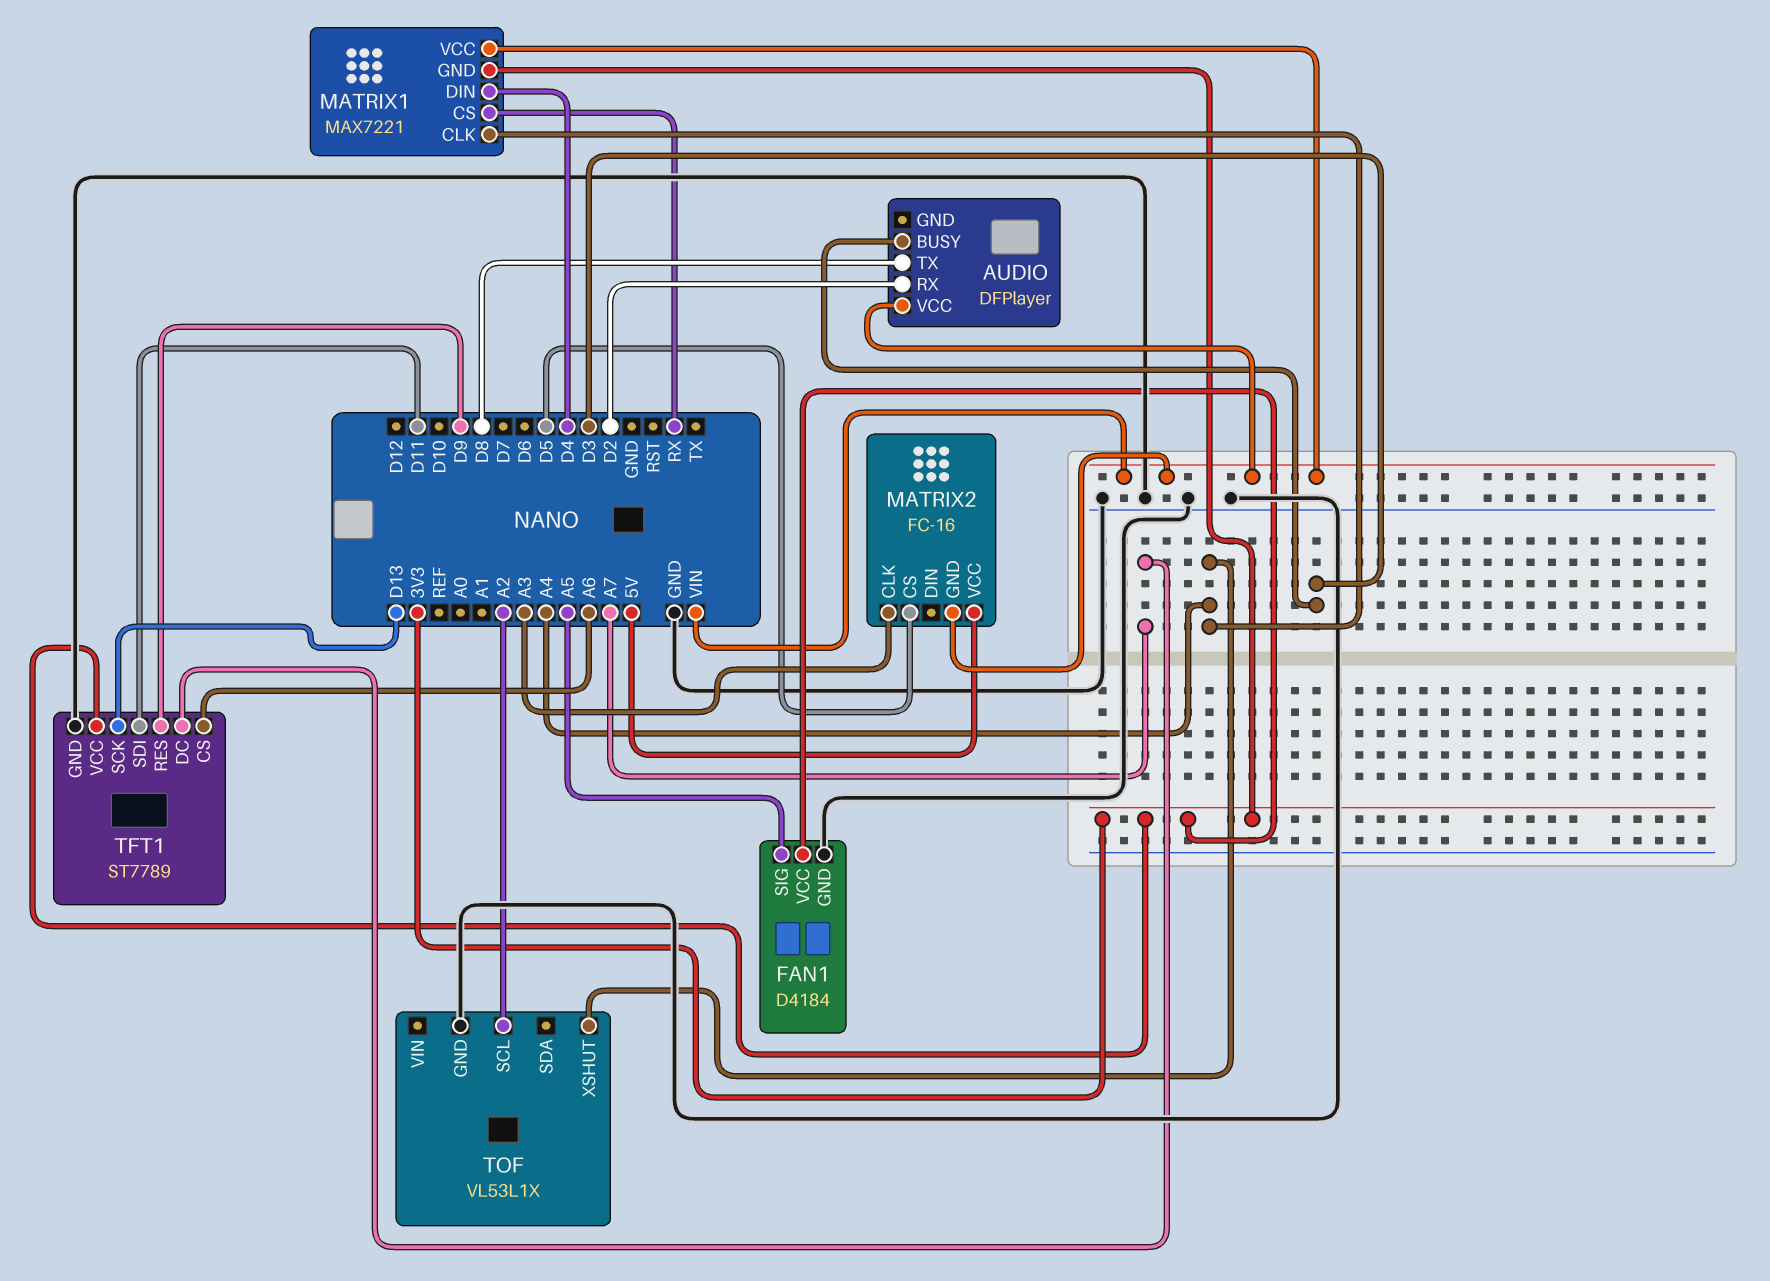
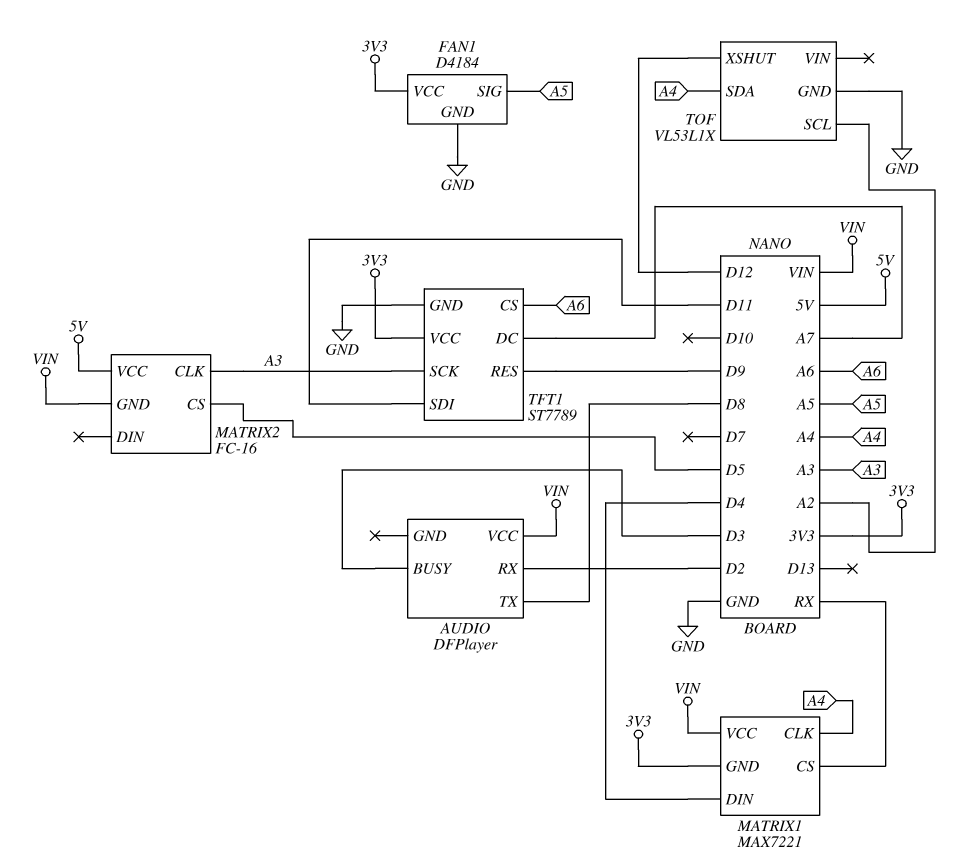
TFT1 pin SCK: D13 -> A3
TOF pin SDA: none -> A4
TOF pin XSHUT: A4 -> D12

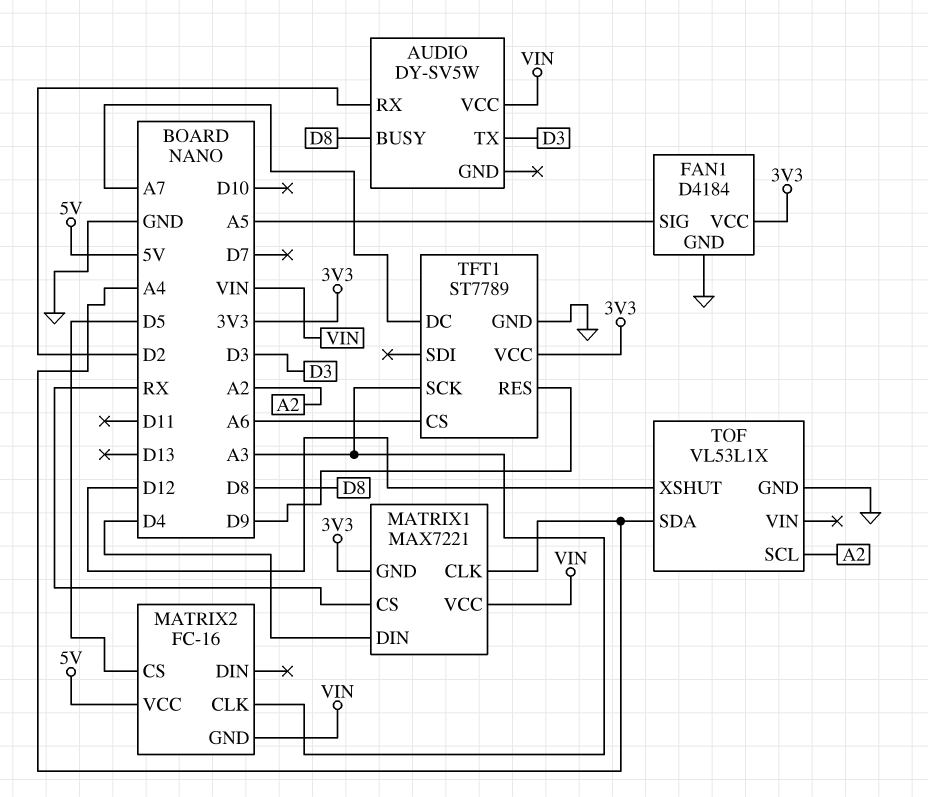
AUDIO: DFPlayer -> DY-SV5W
AUDIO pin BUSY: D3 -> D8
AUDIO pin TX: D8 -> D3
TFT1 pin SDI: D11 -> none

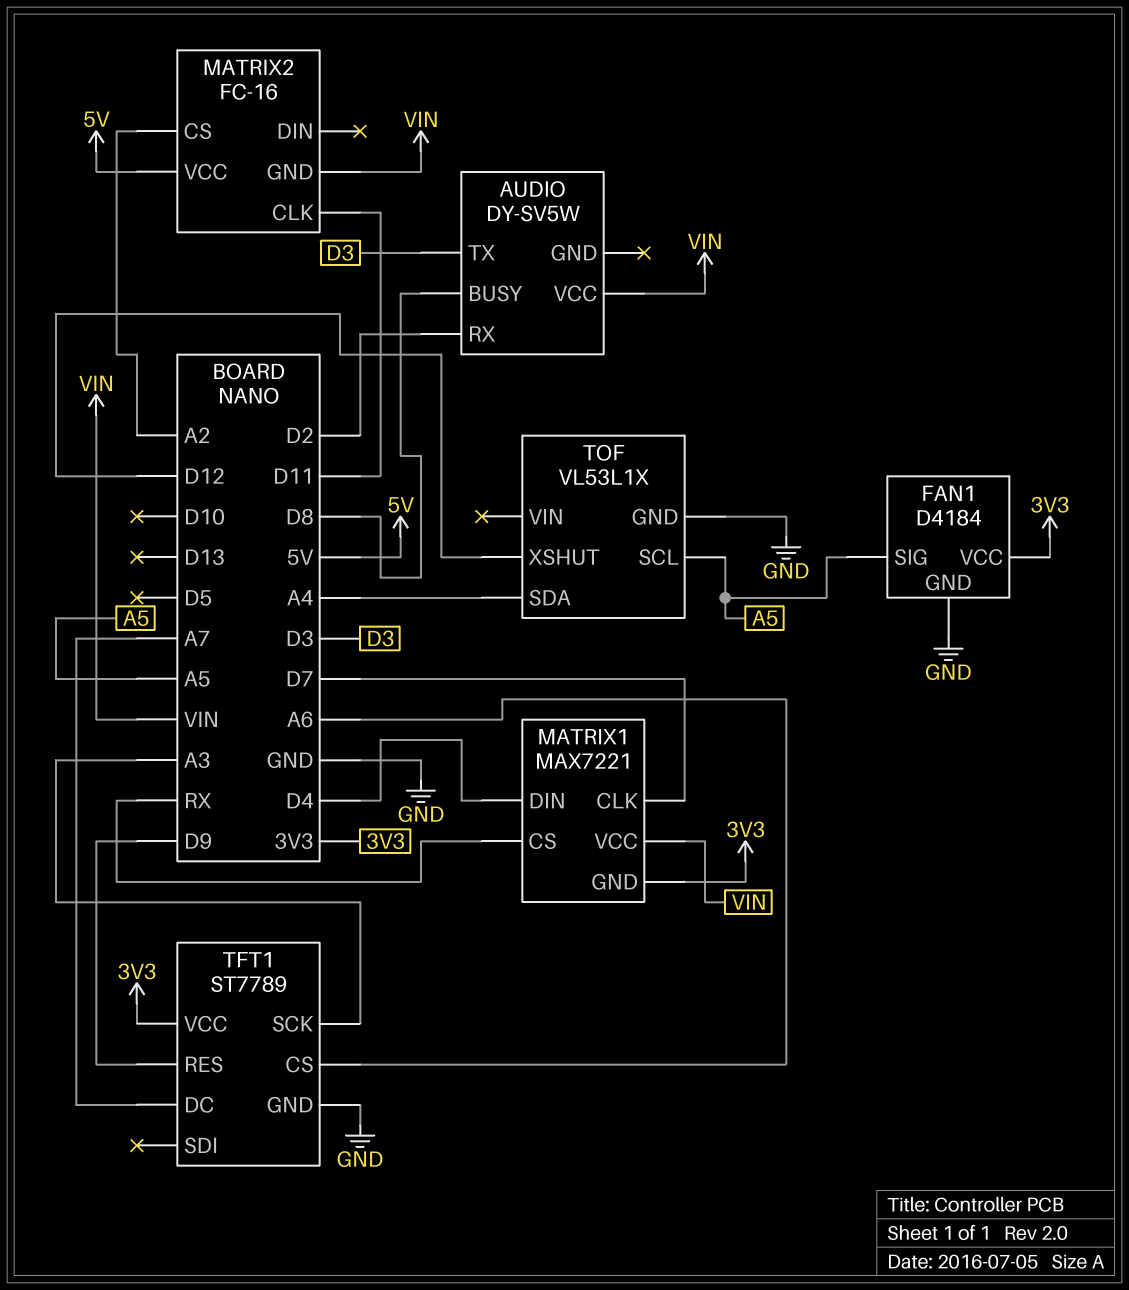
MATRIX1 pin CLK: A4 -> D7
MATRIX2 pin CLK: A3 -> D11
MATRIX2 pin CS: D5 -> A2
TOF pin SCL: A2 -> A5

